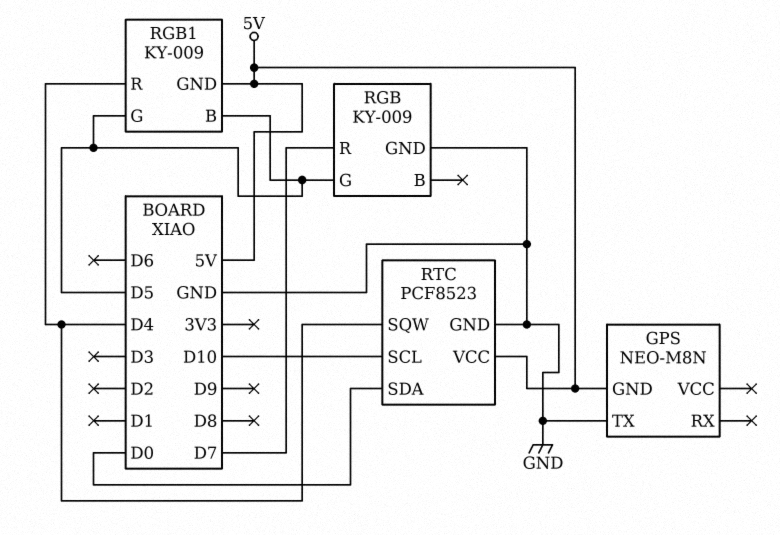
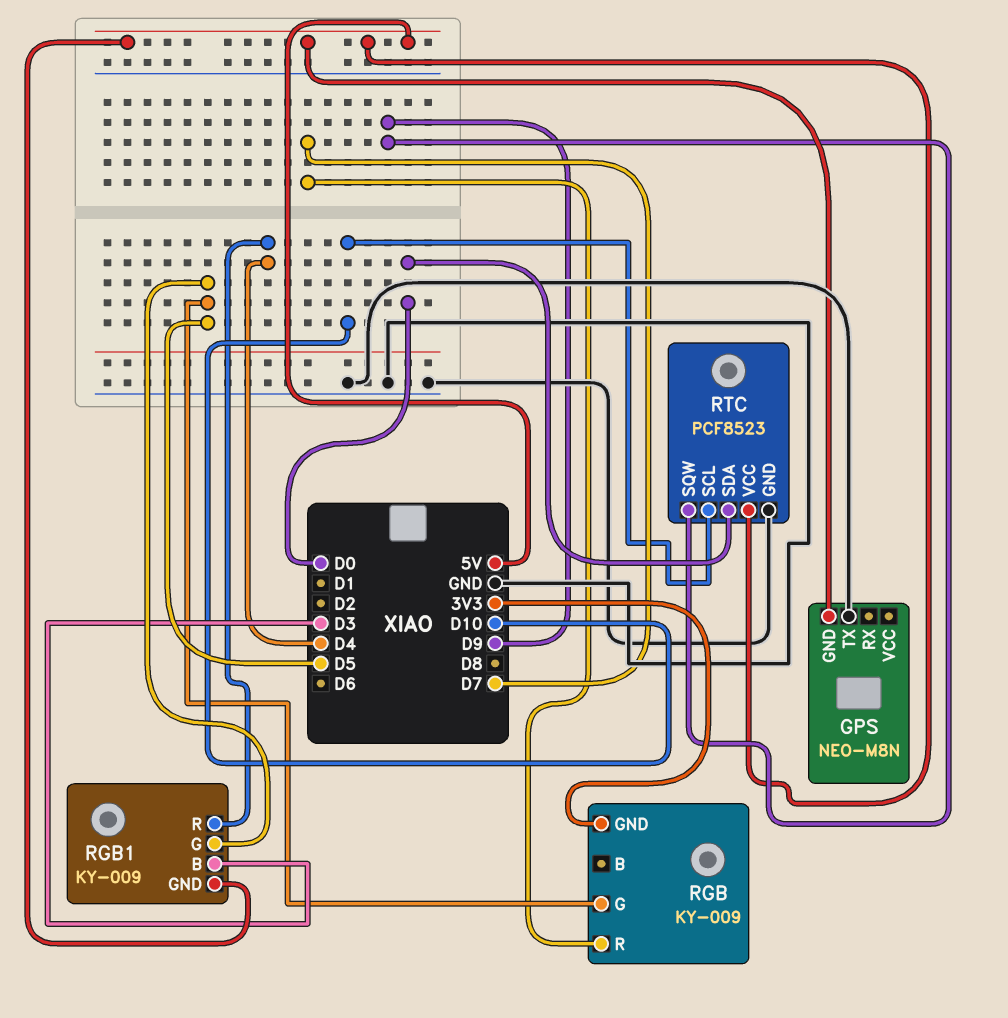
RGB pin GND: GND -> 3V3
RGB1 pin B: D5 -> D3
RTC pin SQW: D4 -> D9

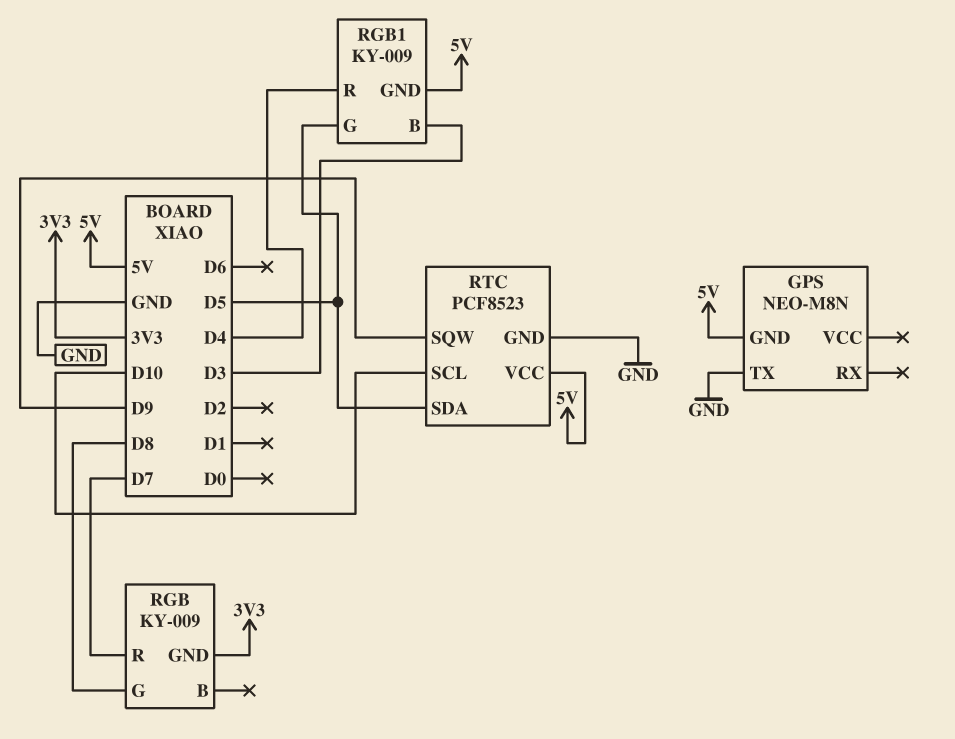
RGB pin G: D5 -> D8
RTC pin SDA: D0 -> D5

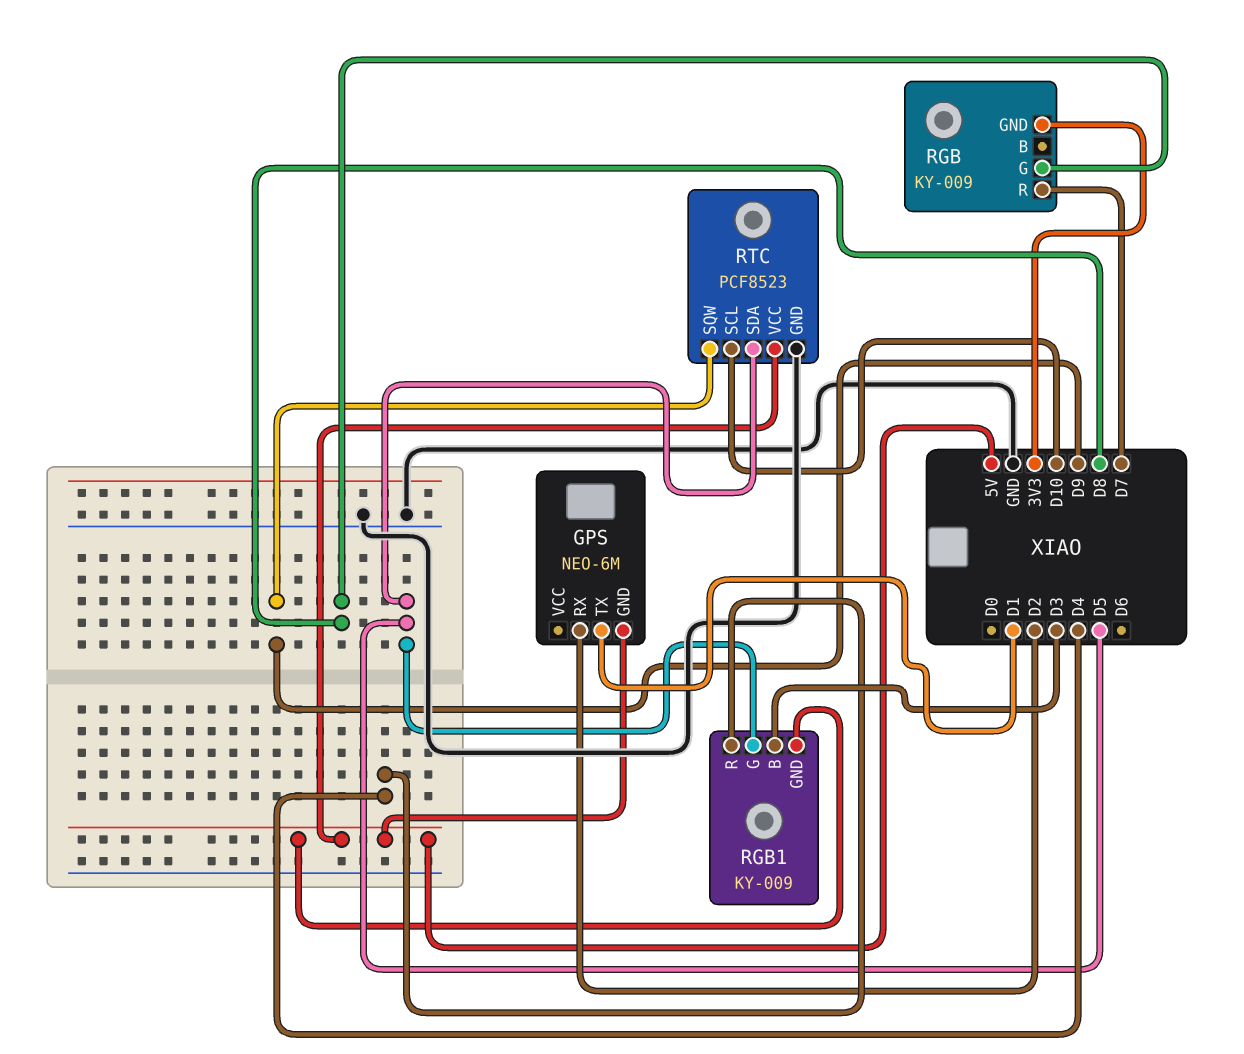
GPS: NEO-M8N -> NEO-6M
GPS pin RX: none -> D2
GPS pin TX: GND -> D1

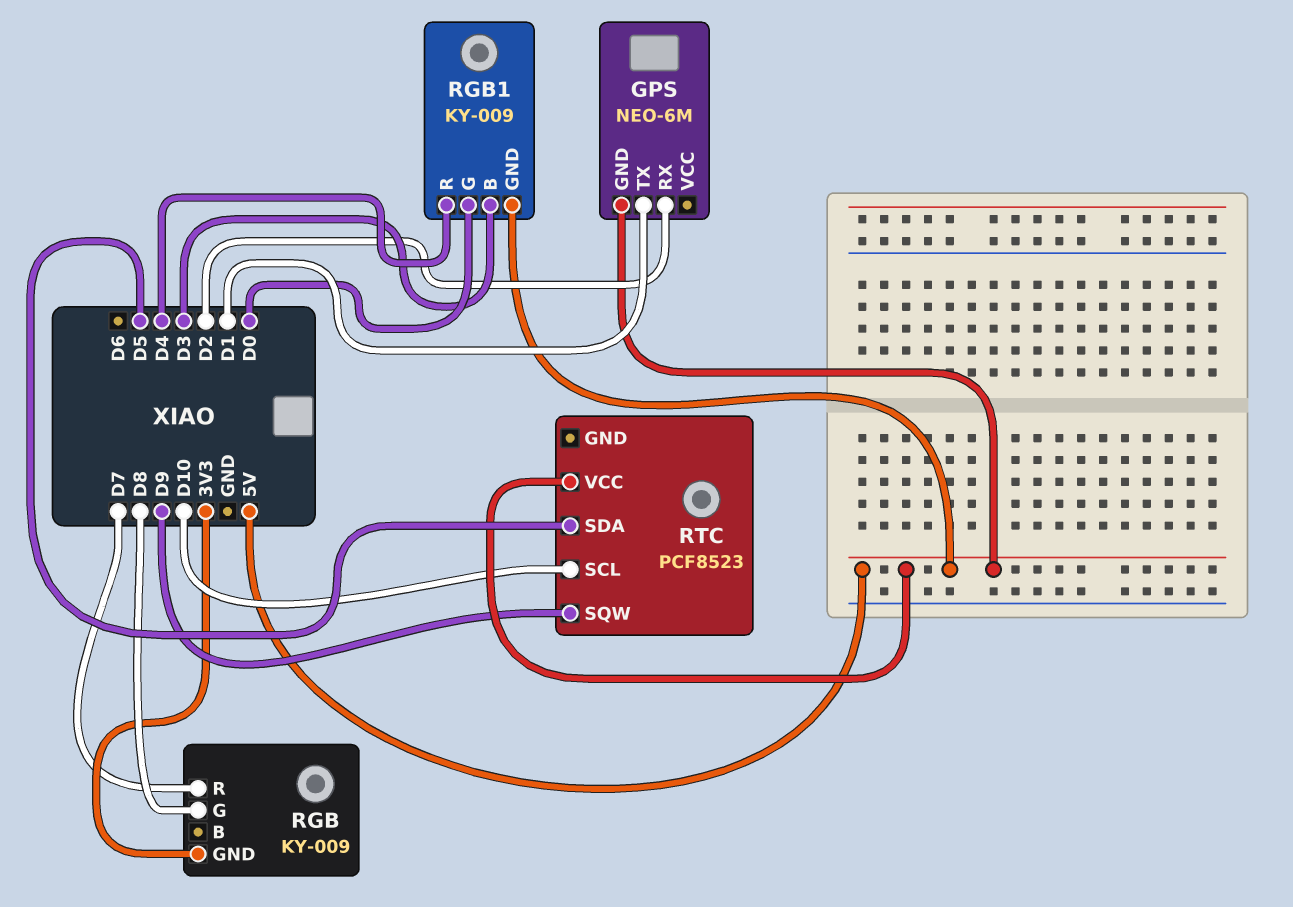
RGB1 pin G: D5 -> D0
RTC pin GND: GND -> none

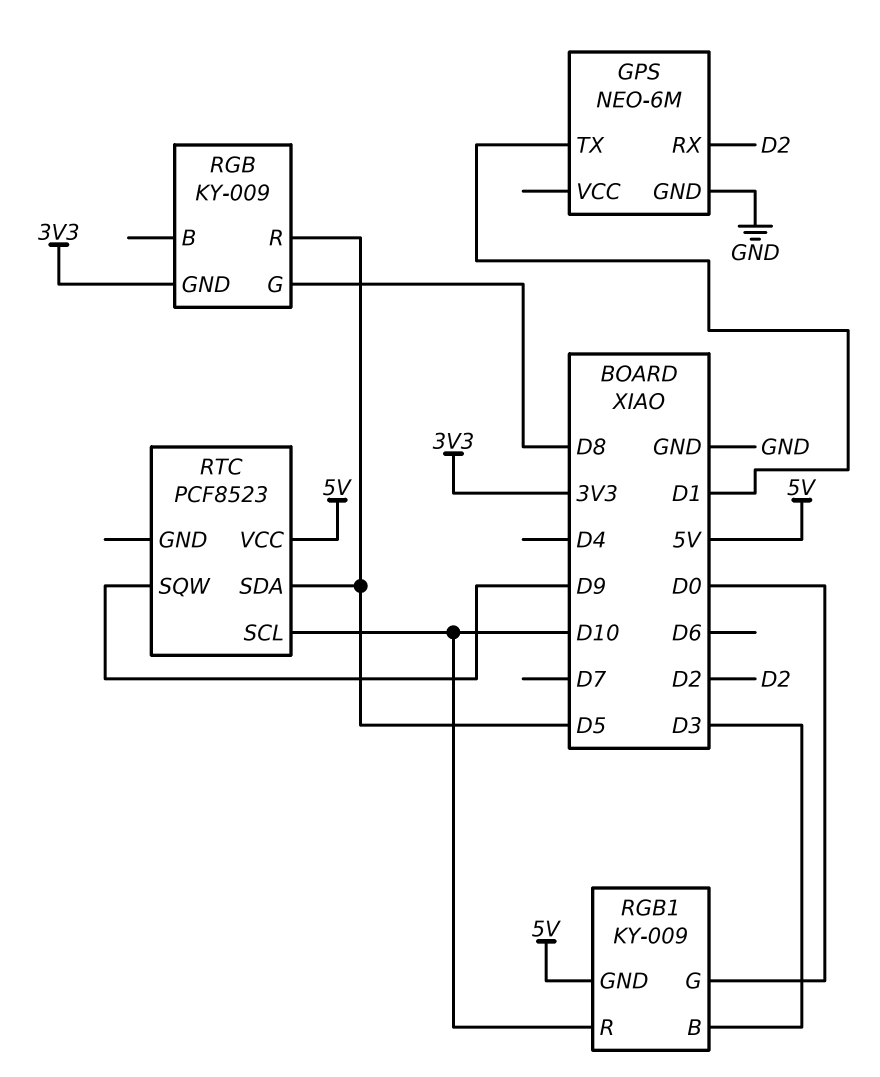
GPS pin GND: 5V -> GND
RGB pin R: D7 -> D5
RGB1 pin R: D4 -> D10

